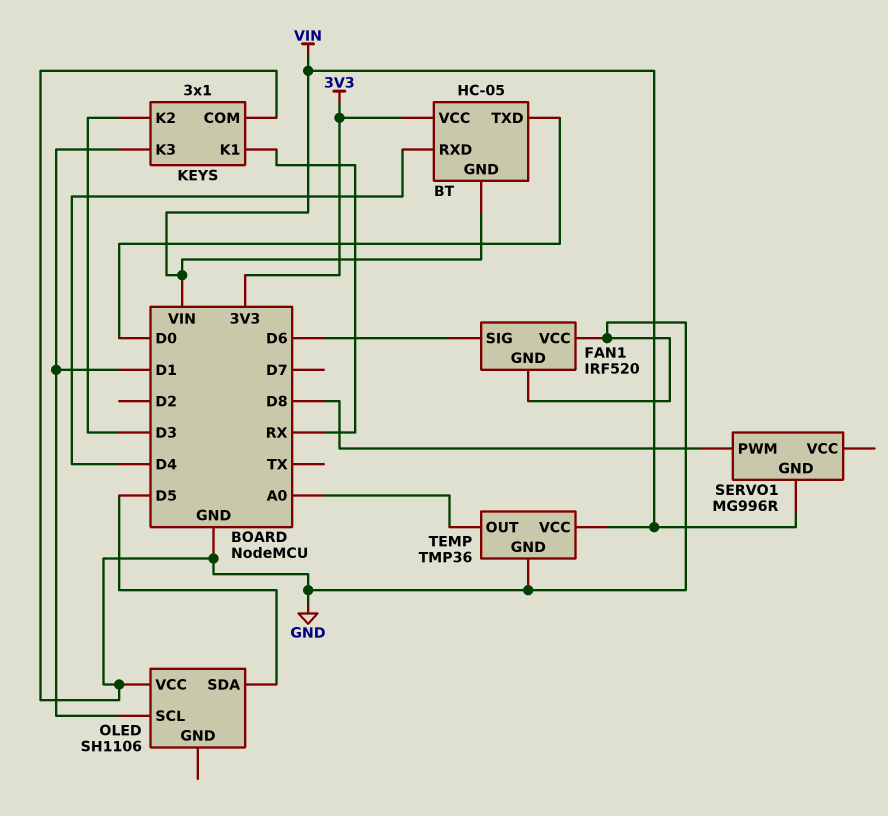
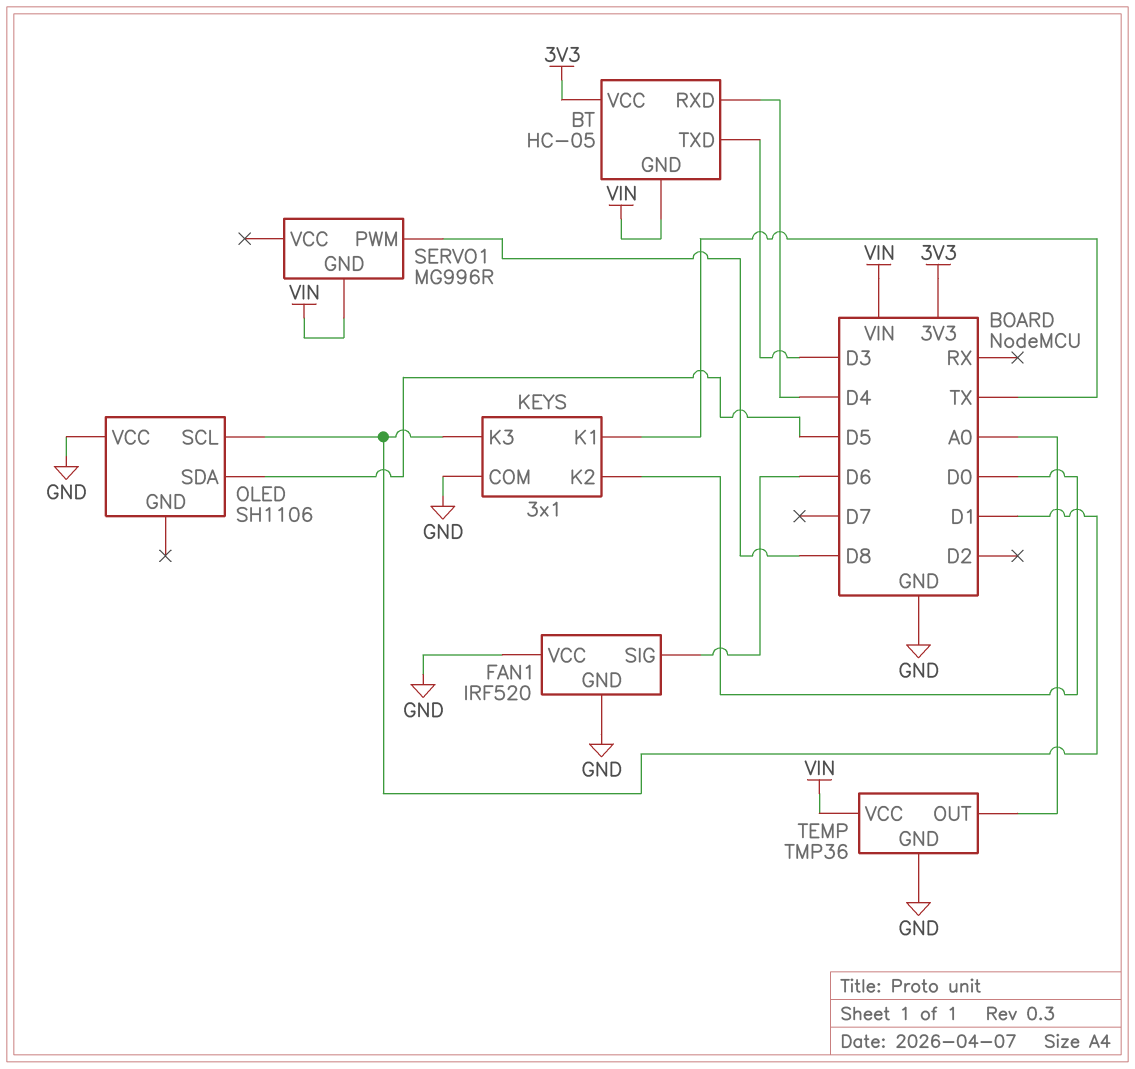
BT pin TXD: D0 -> D3
KEYS pin K1: RX -> TX
KEYS pin K2: D3 -> D0

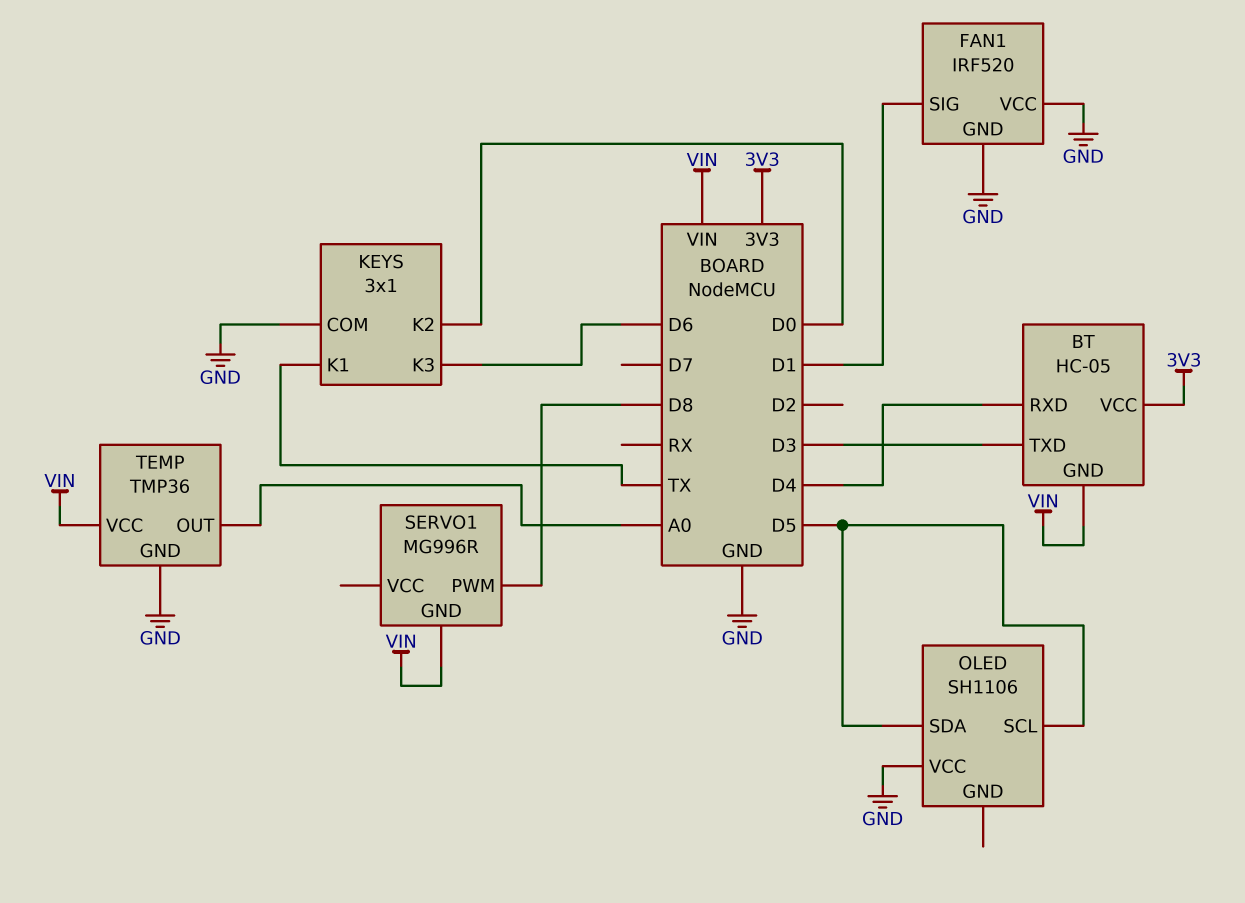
FAN1 pin SIG: D6 -> D1
KEYS pin K3: D1 -> D6
OLED pin SCL: D1 -> D5

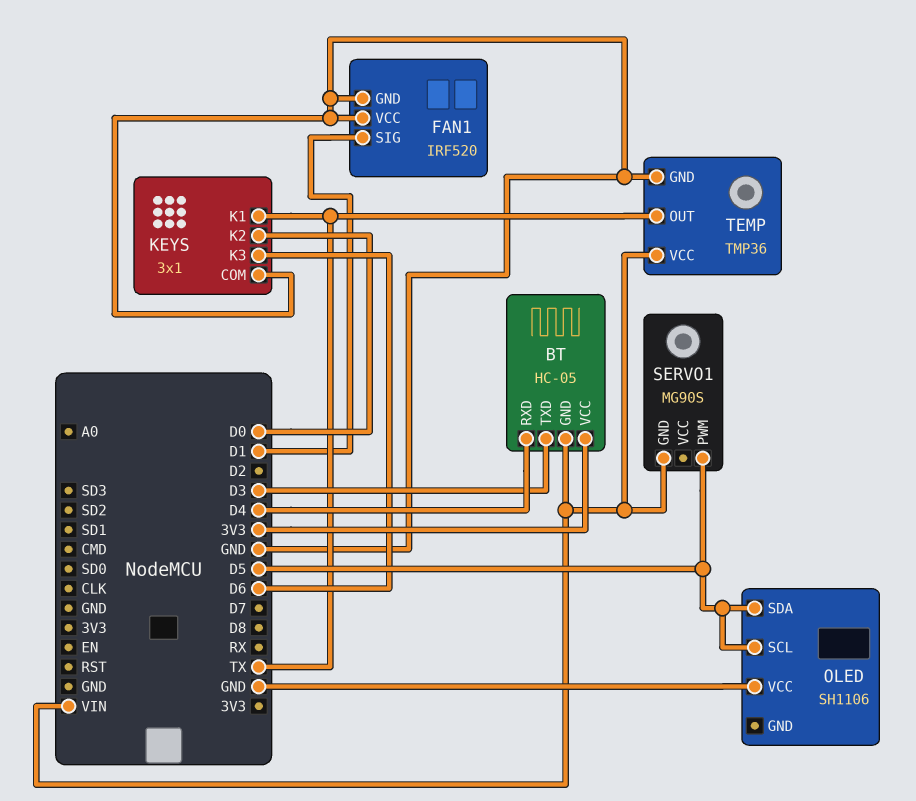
SERVO1: MG996R -> MG90S
SERVO1 pin PWM: D8 -> D5
TEMP pin OUT: A0 -> TX

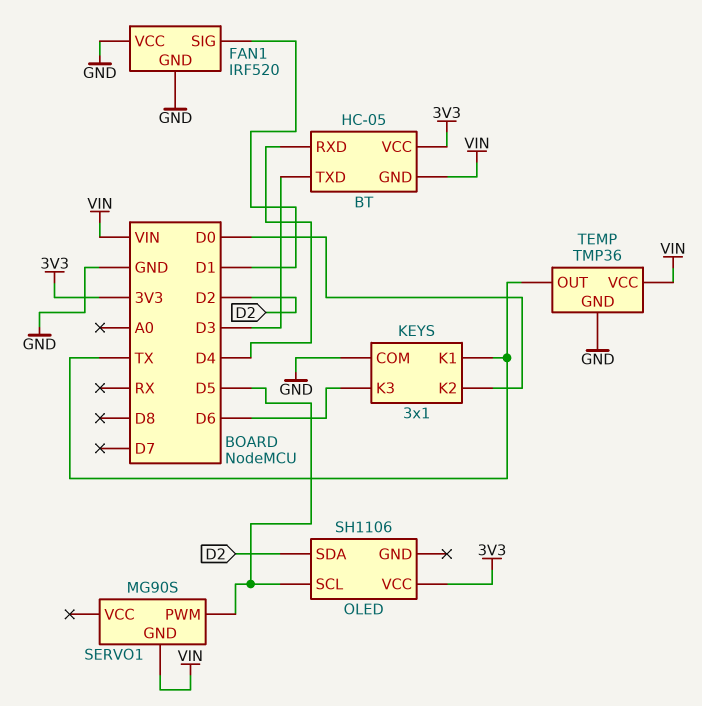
OLED pin SDA: D5 -> D2
OLED pin VCC: GND -> 3V3

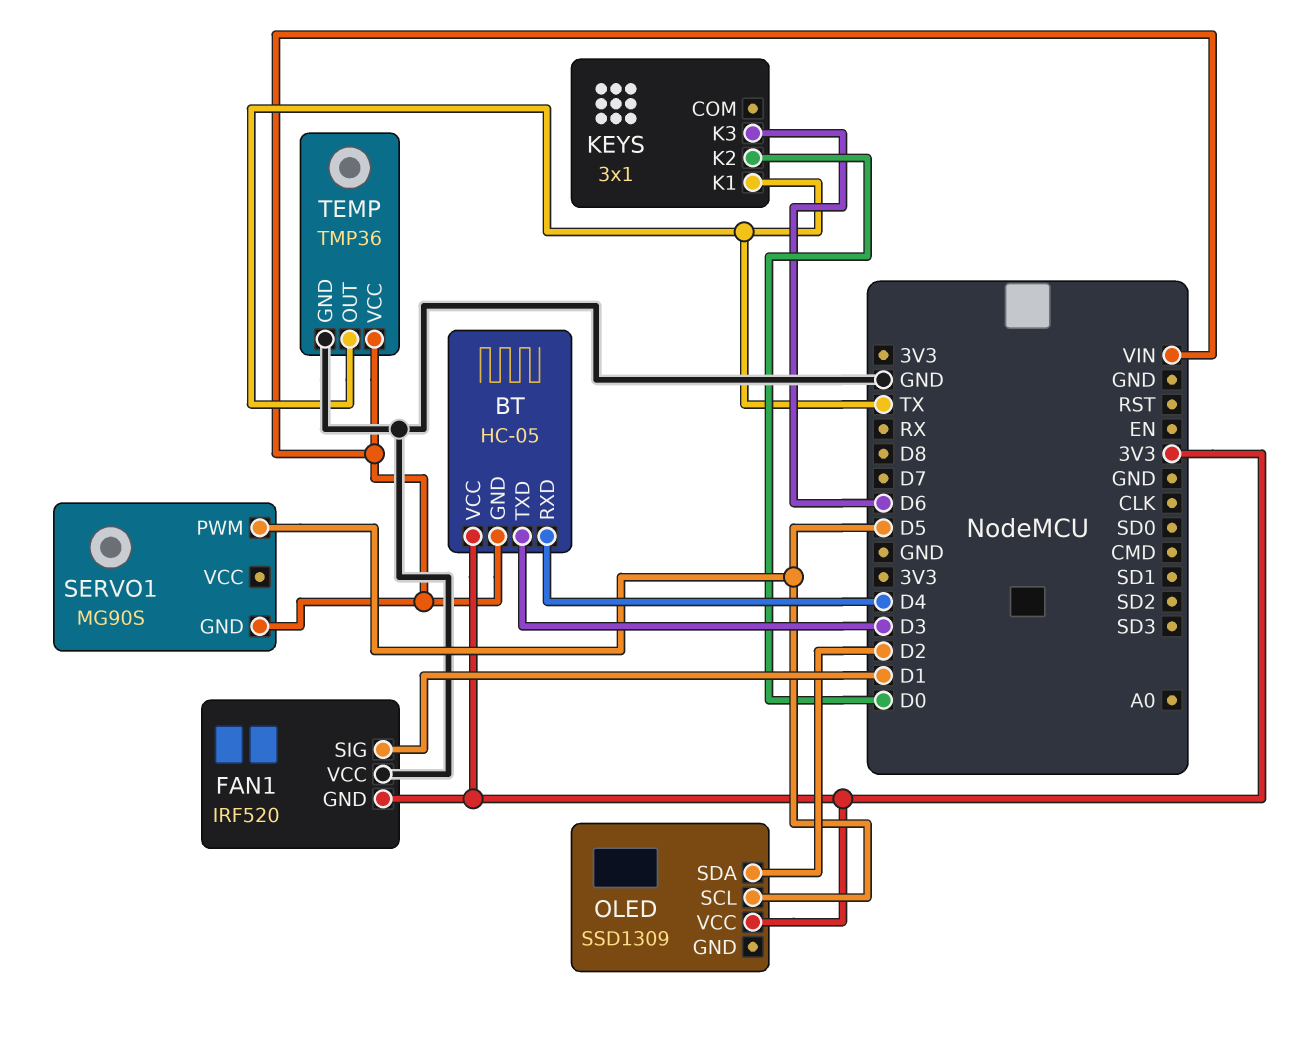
FAN1 pin GND: GND -> 3V3
KEYS pin COM: GND -> none
OLED: SH1106 -> SSD1309

